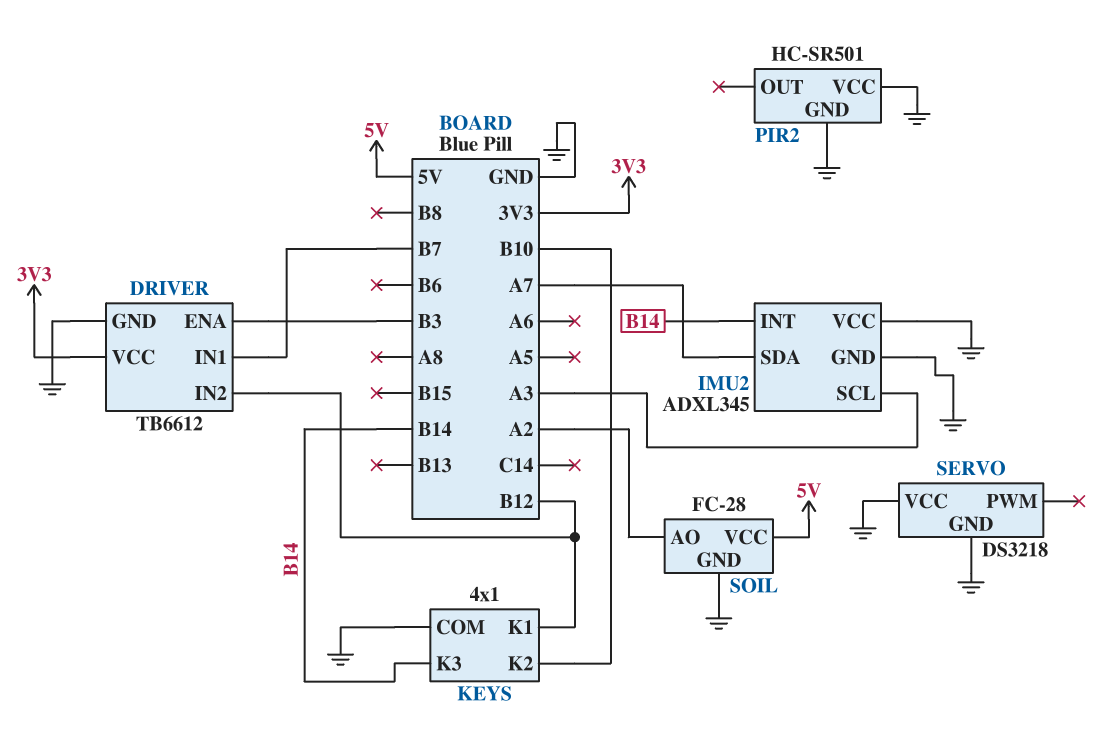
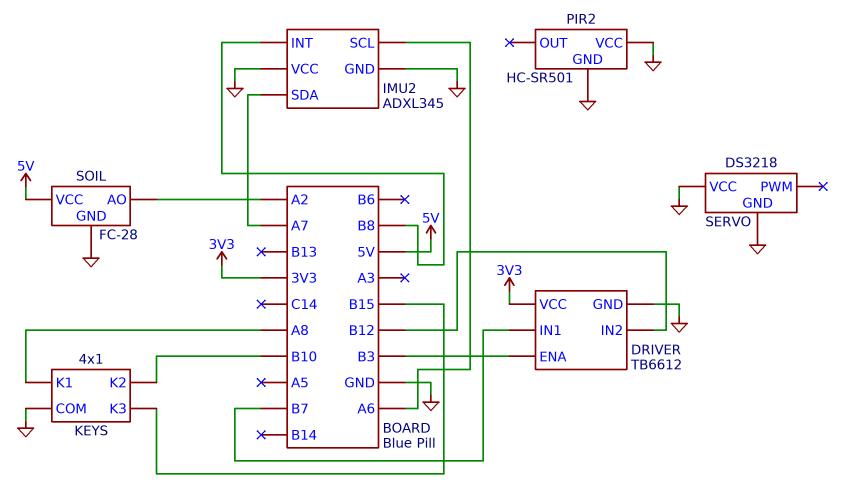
IMU2 pin INT: B14 -> B8
IMU2 pin SCL: A3 -> A6
KEYS pin K1: B12 -> A8
KEYS pin K3: B14 -> B15

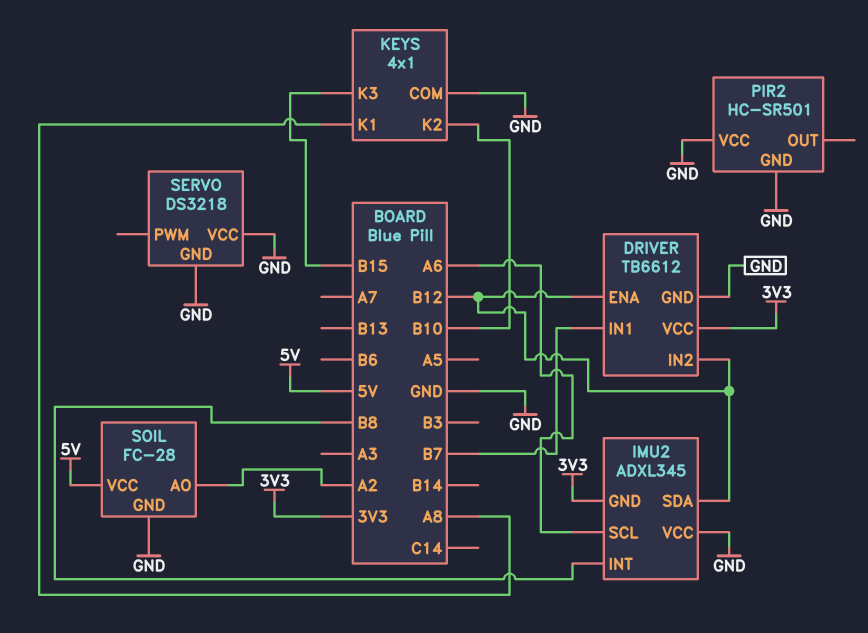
DRIVER pin ENA: B3 -> B12
IMU2 pin GND: GND -> 3V3
IMU2 pin SDA: A7 -> B12

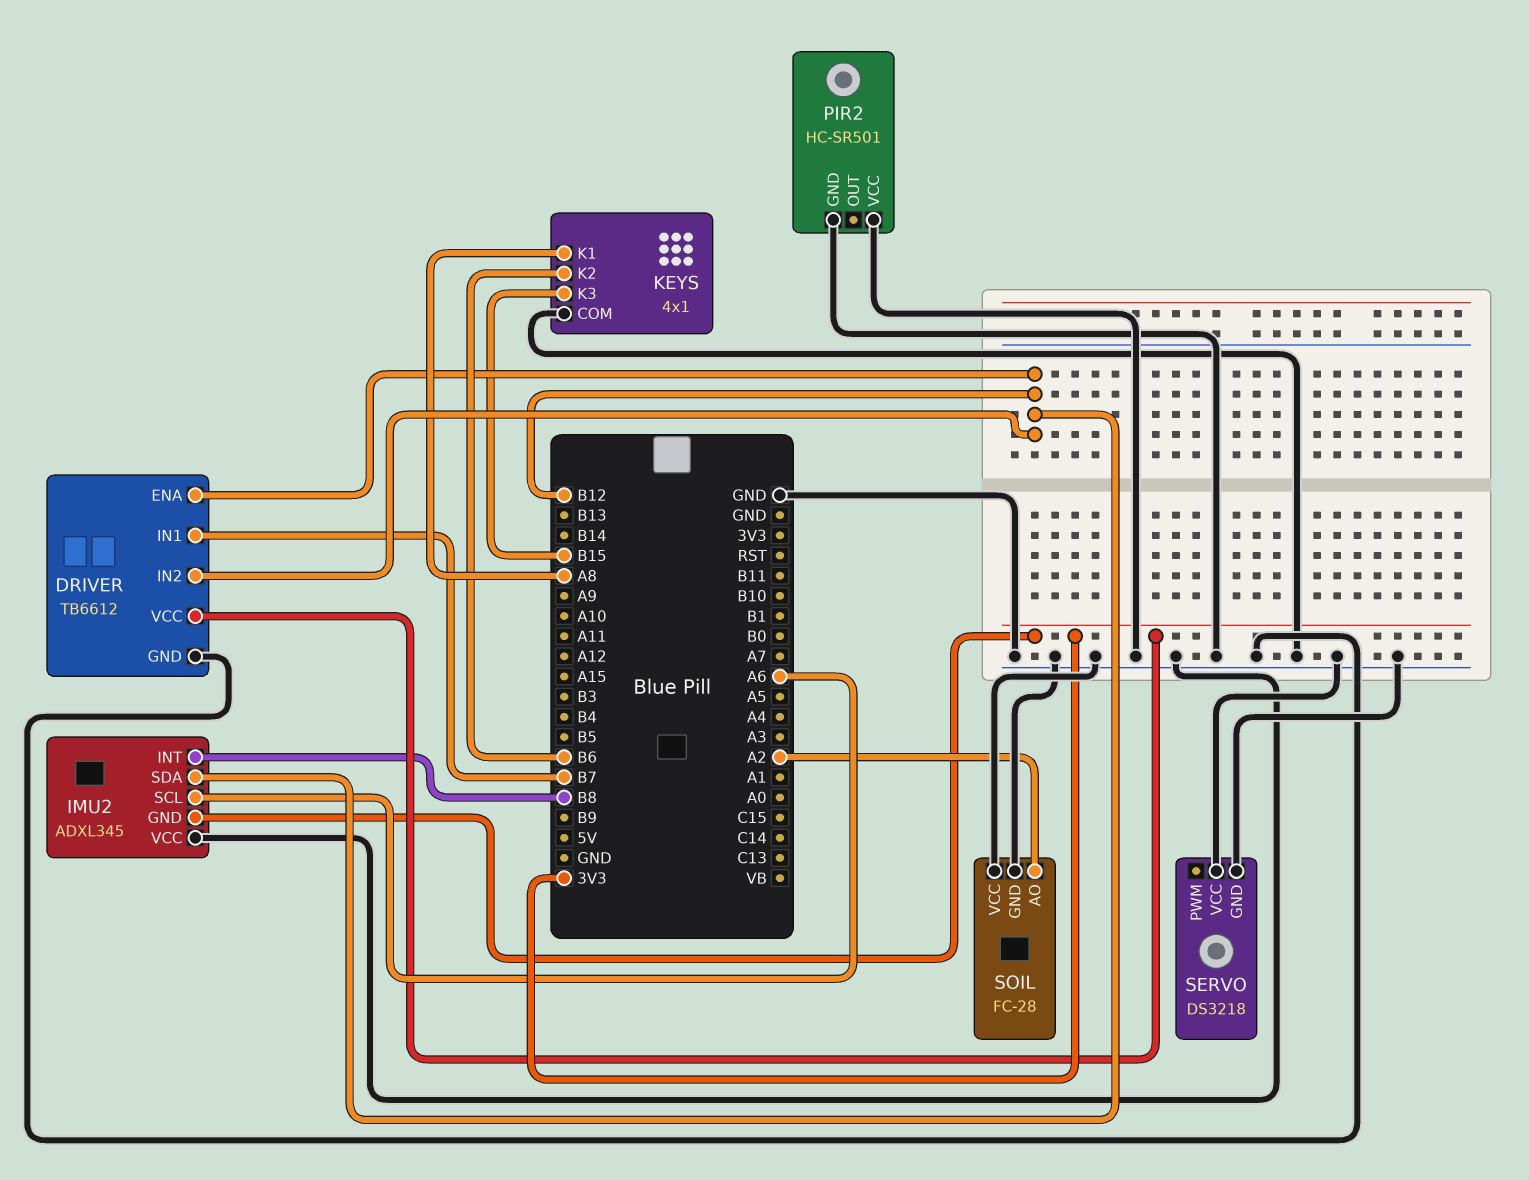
KEYS pin K2: B10 -> B6
SOIL pin VCC: 5V -> GND

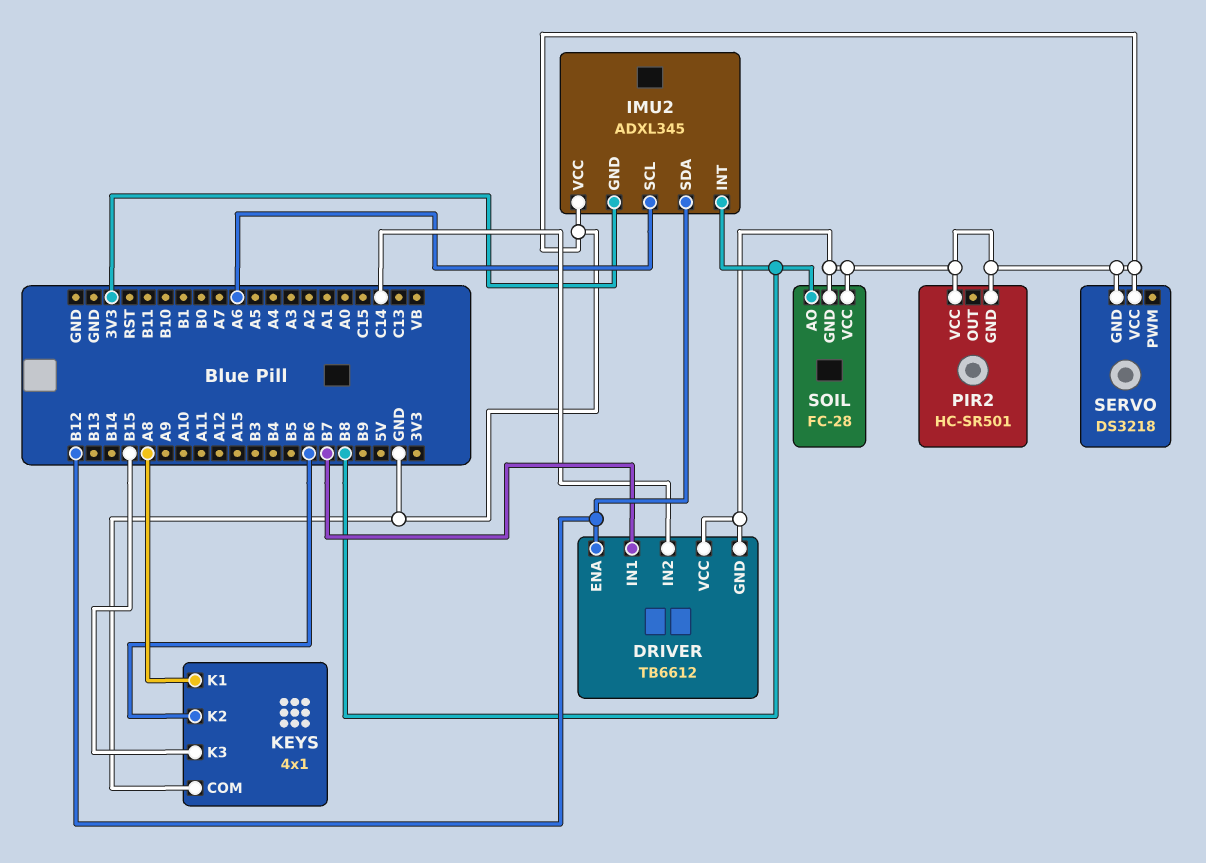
DRIVER pin IN2: B12 -> C14
DRIVER pin VCC: 3V3 -> GND
SOIL pin AO: A2 -> B8

